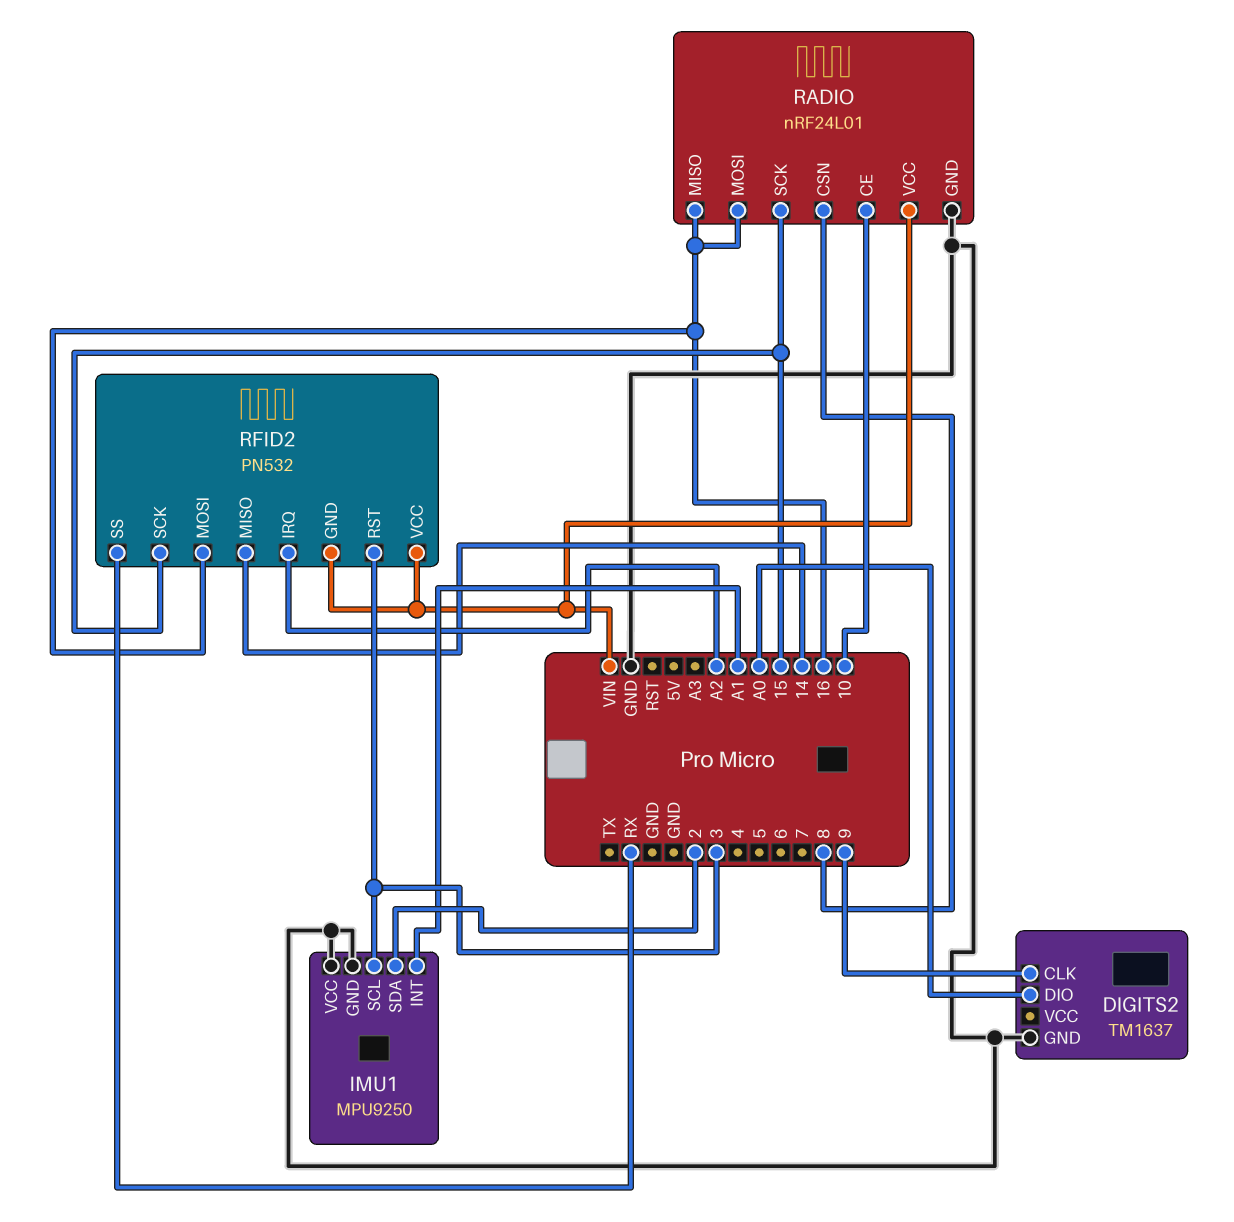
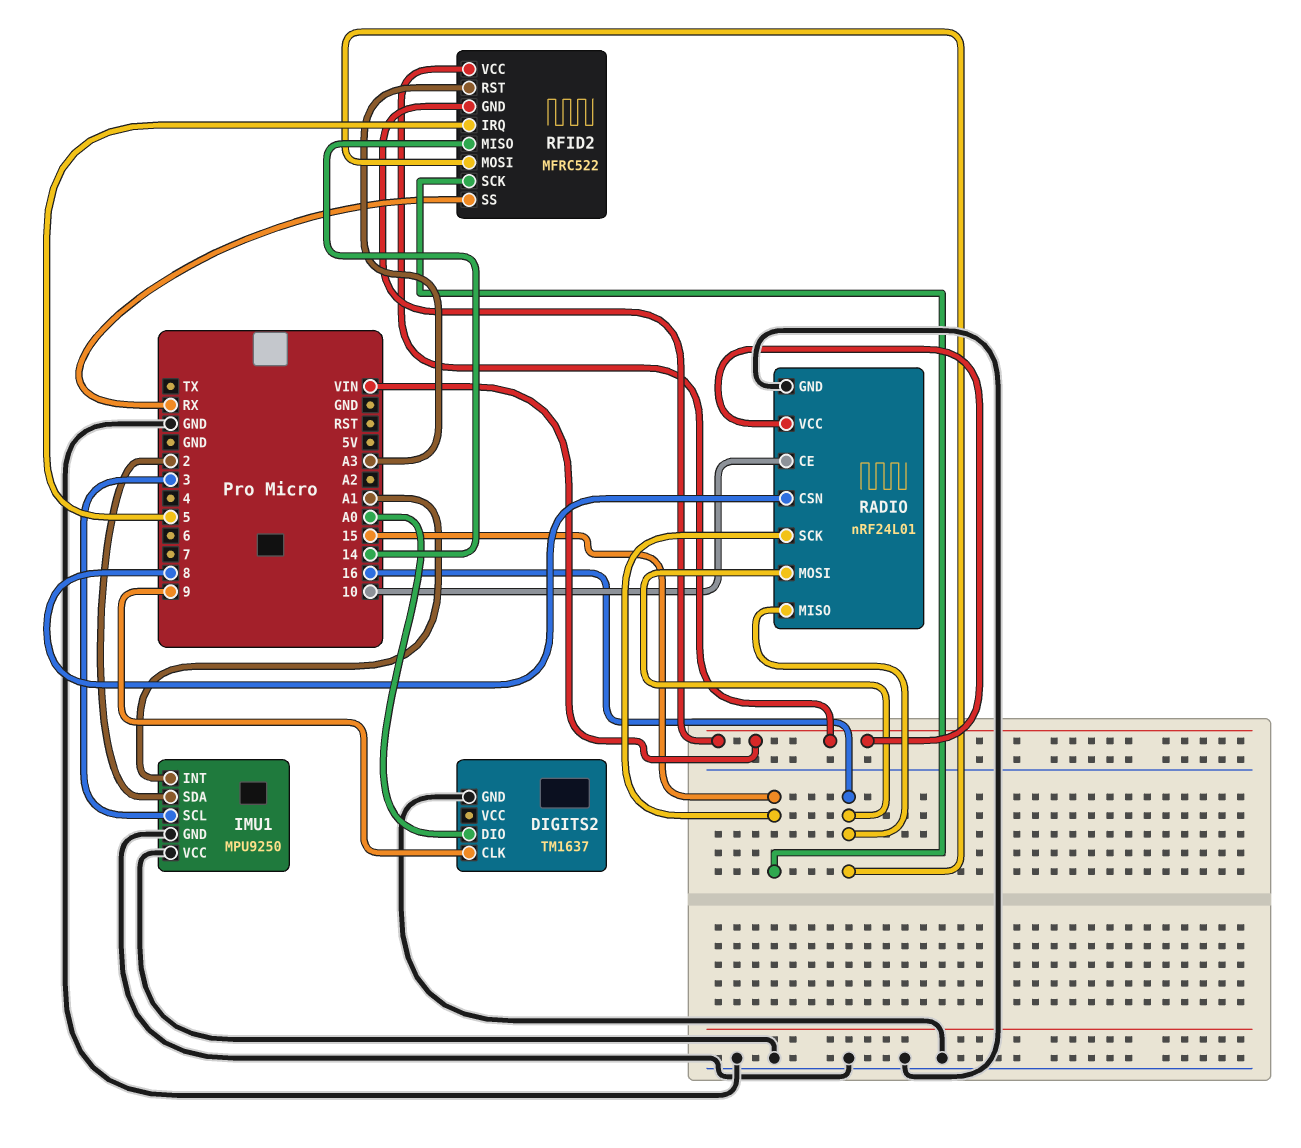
RFID2: PN532 -> MFRC522
RFID2 pin IRQ: A2 -> 5
RFID2 pin RST: 3 -> A3

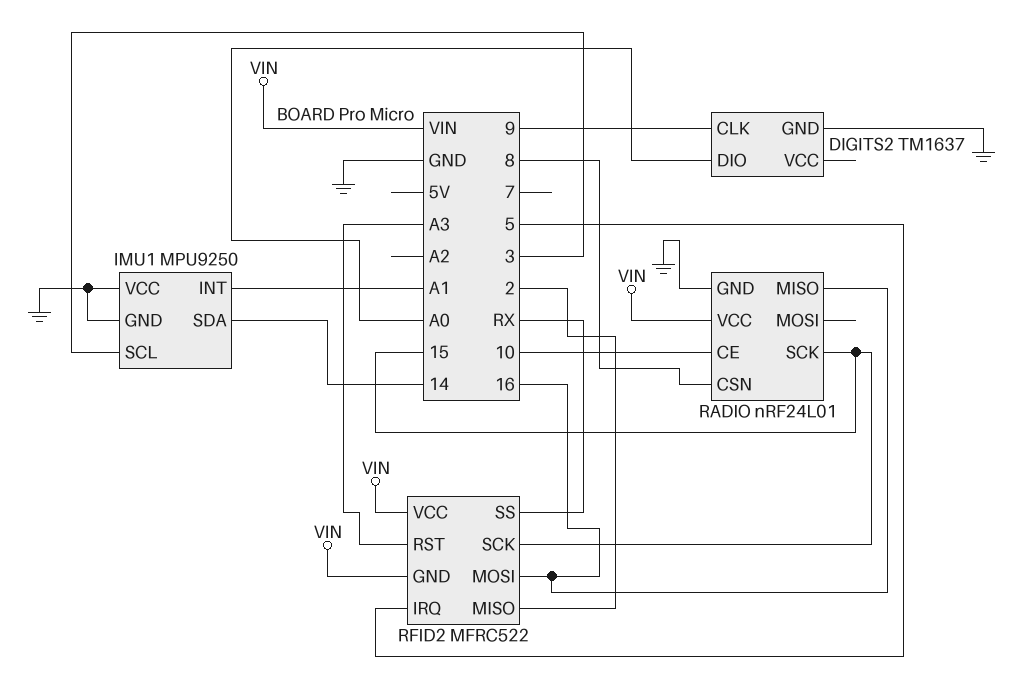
IMU1 pin SDA: 2 -> 14
RADIO pin MOSI: 16 -> none
RFID2 pin MISO: 14 -> 2

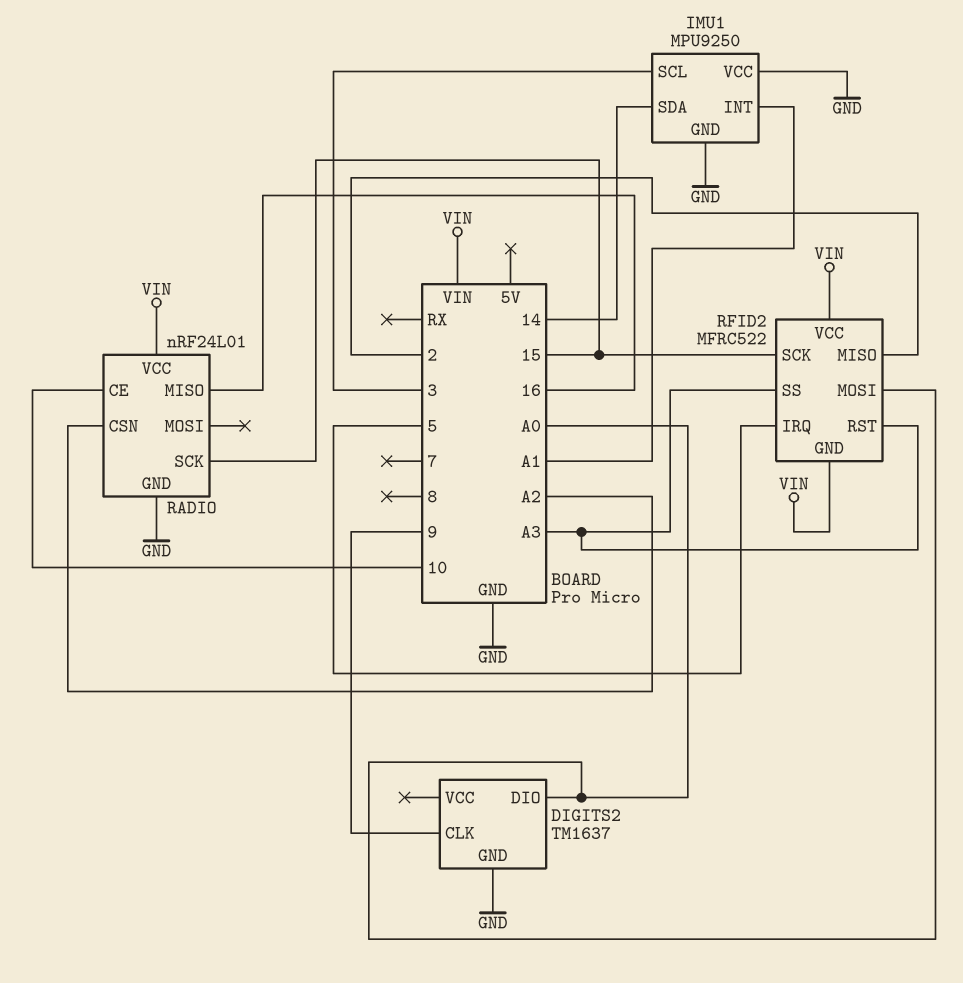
RADIO pin CSN: 8 -> A2
RFID2 pin MOSI: 16 -> A0
RFID2 pin SS: RX -> A3

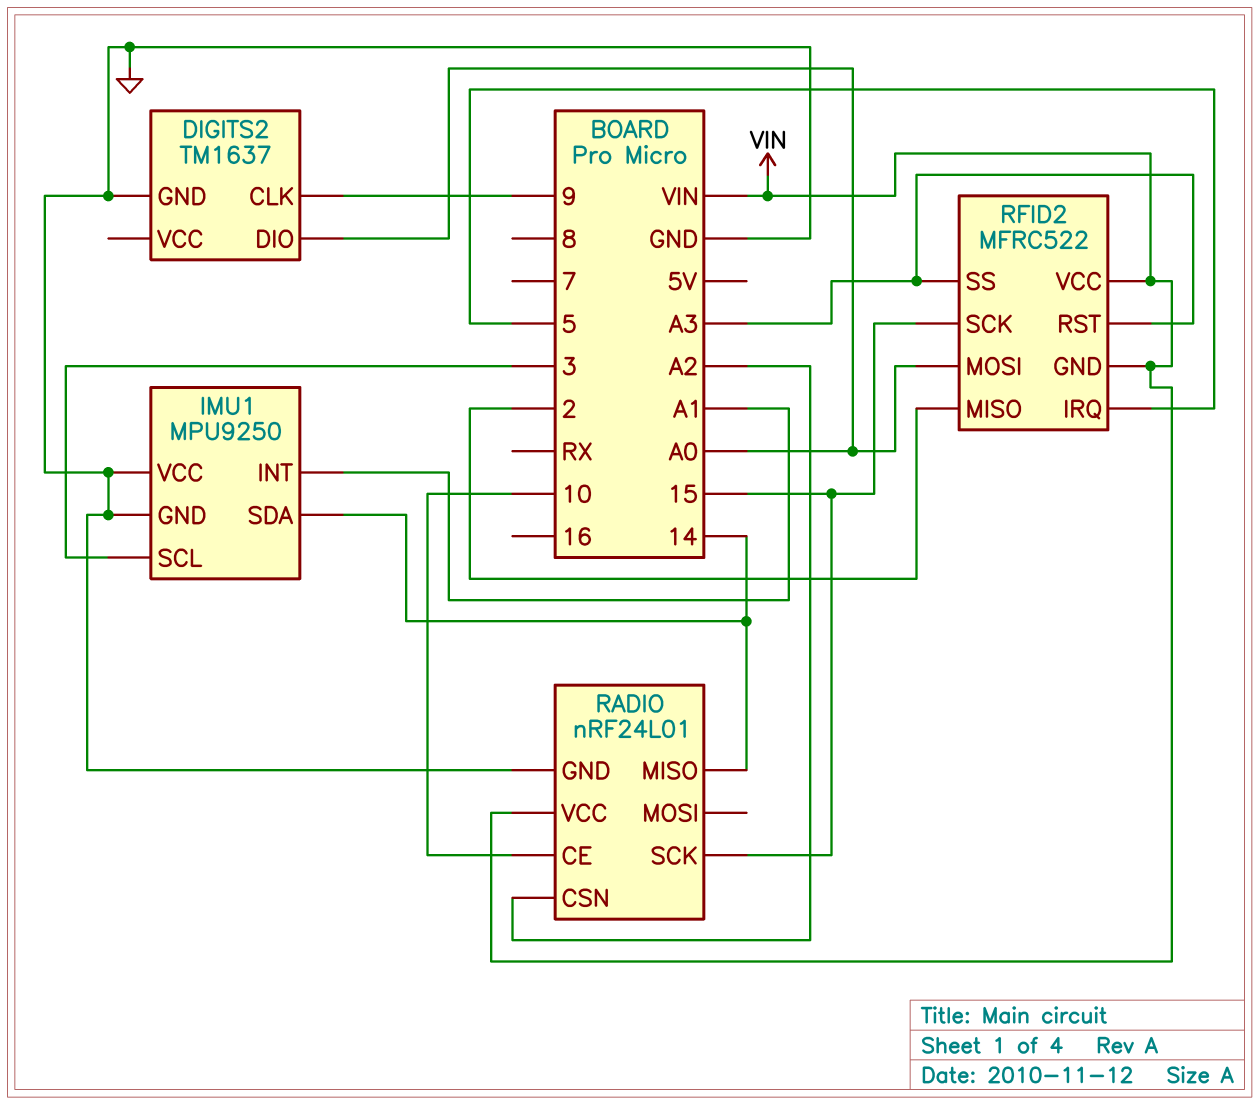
RADIO pin MISO: 16 -> 14

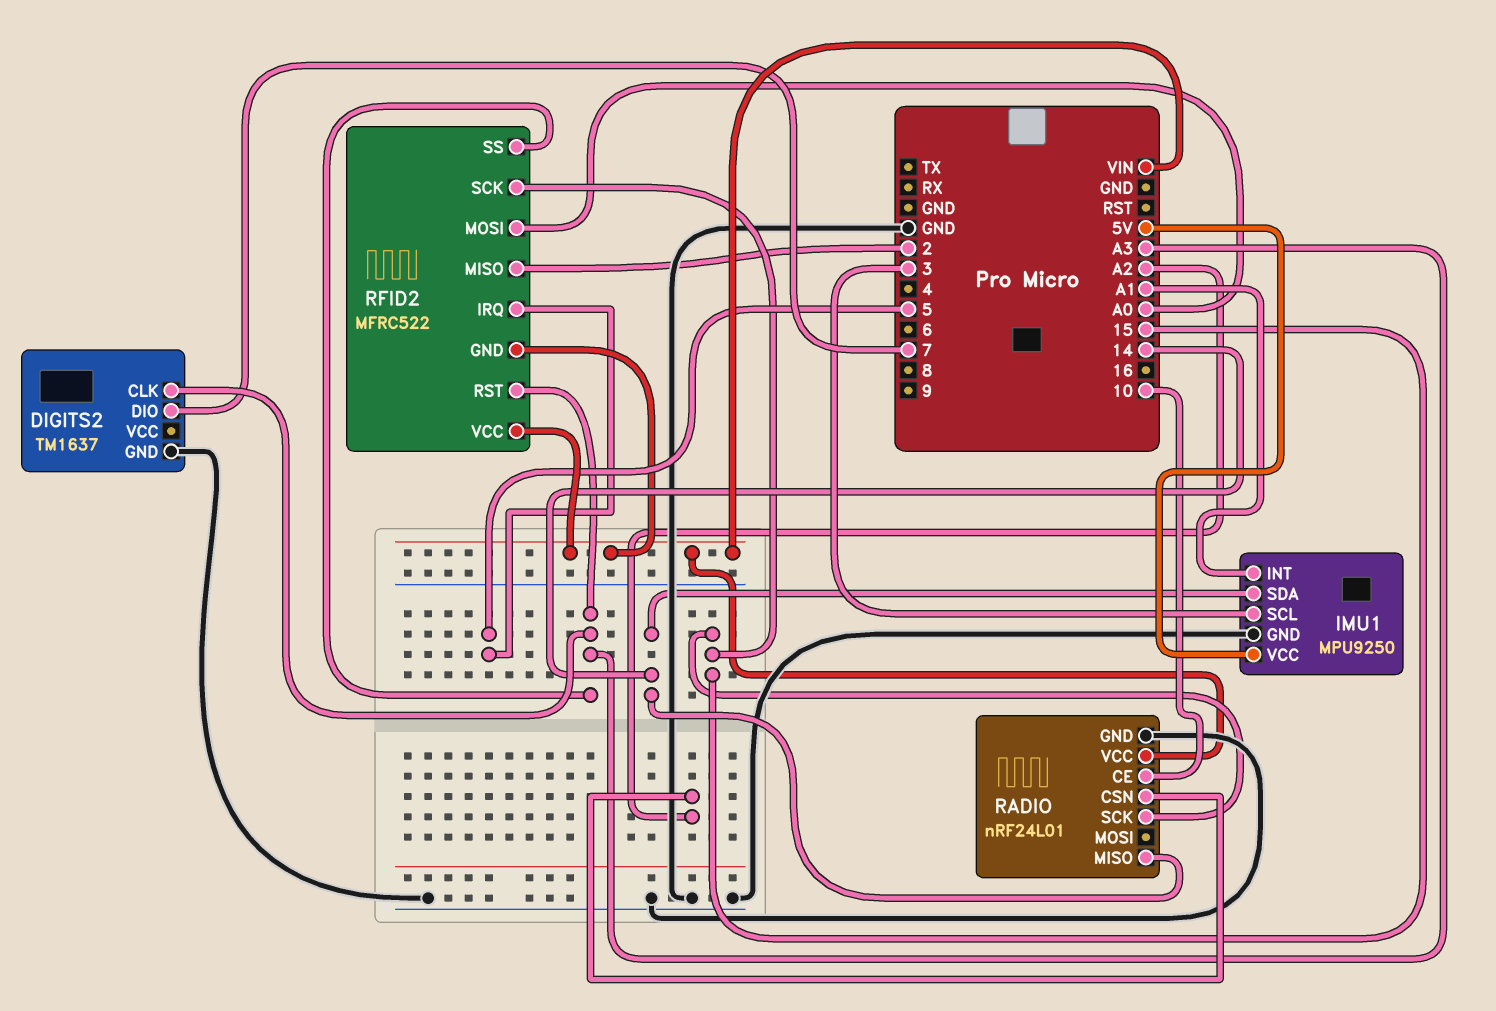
DIGITS2 pin CLK: 9 -> A3
DIGITS2 pin DIO: A0 -> 7
IMU1 pin VCC: GND -> 5V

